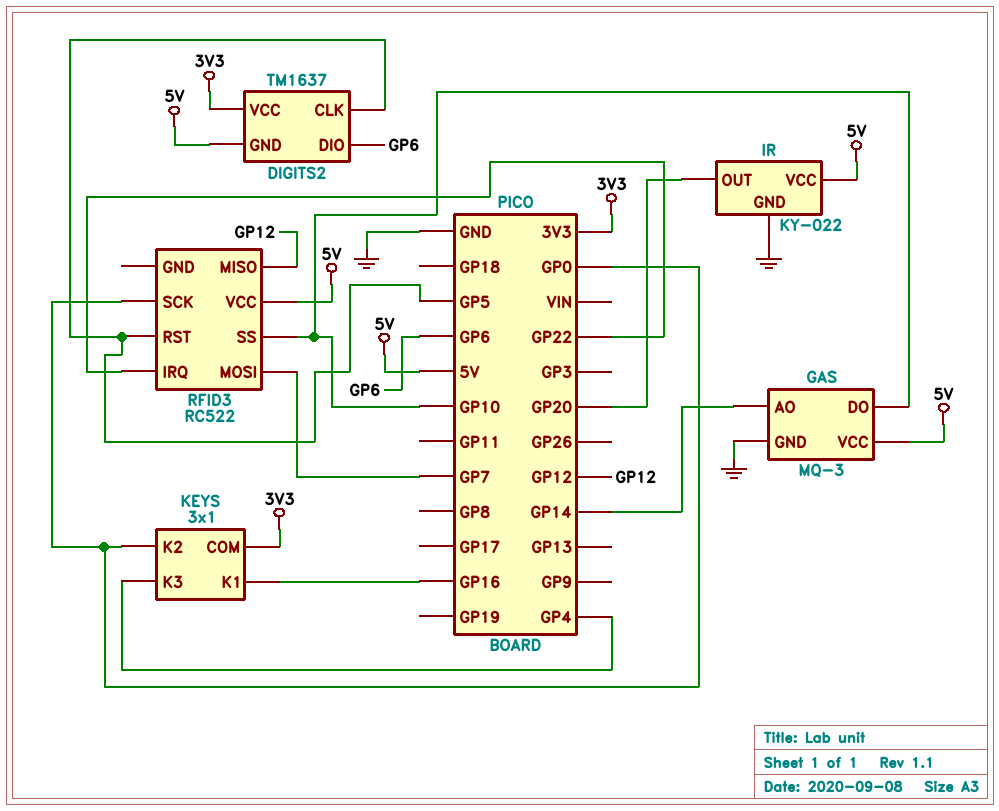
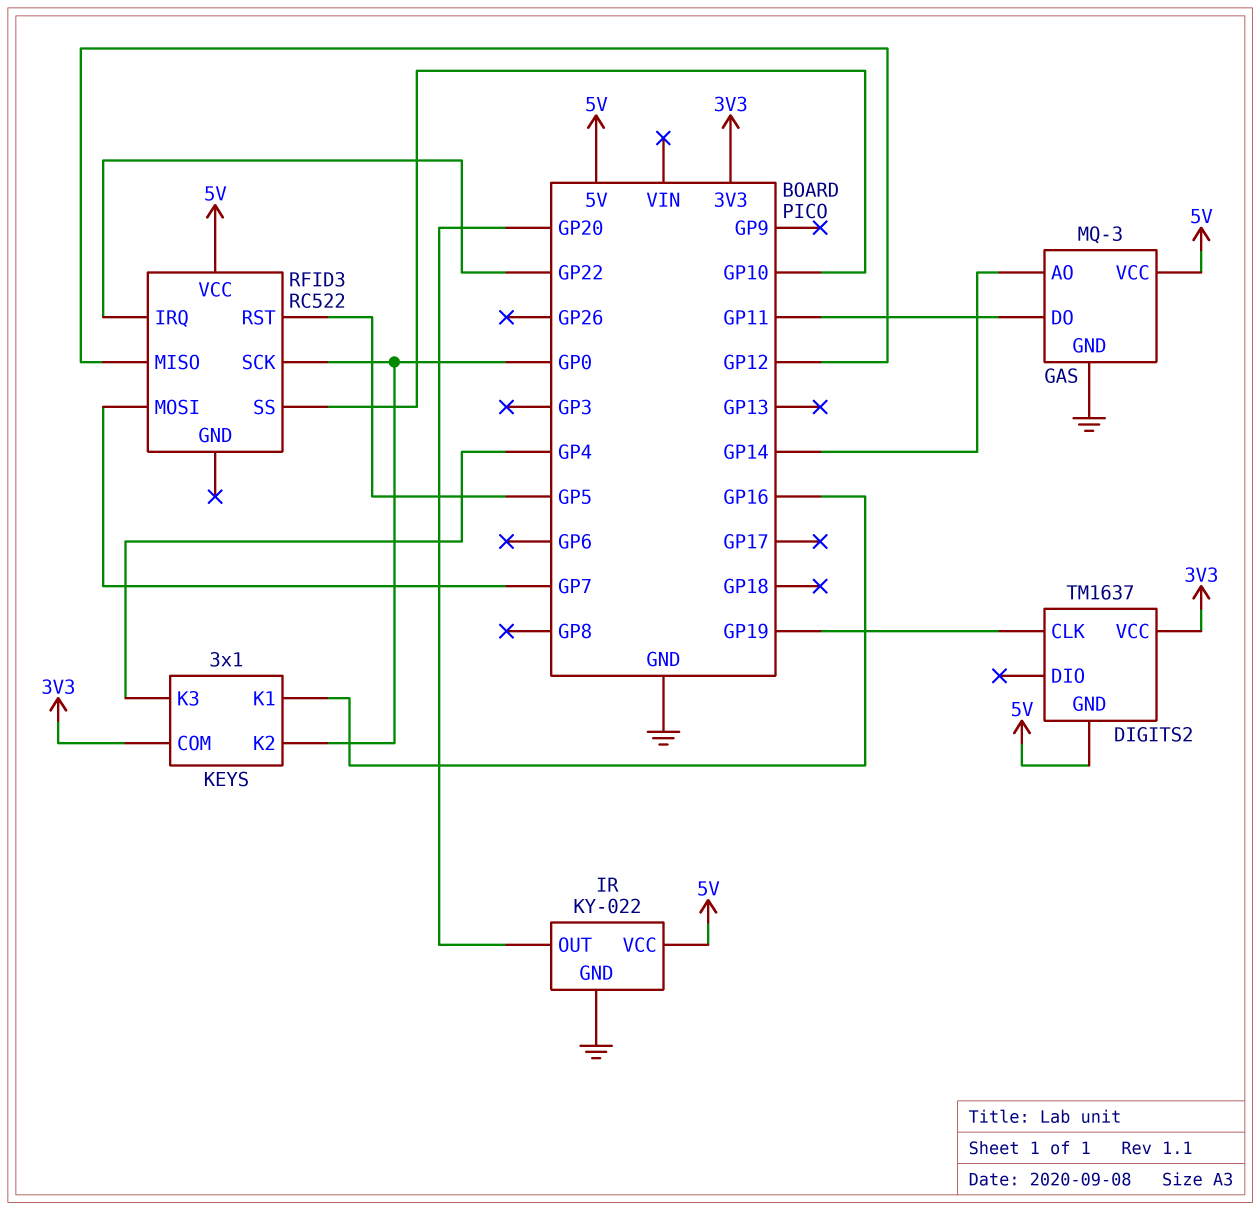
DIGITS2 pin CLK: GP5 -> GP19
DIGITS2 pin DIO: GP6 -> none
GAS pin DO: GP10 -> GP11

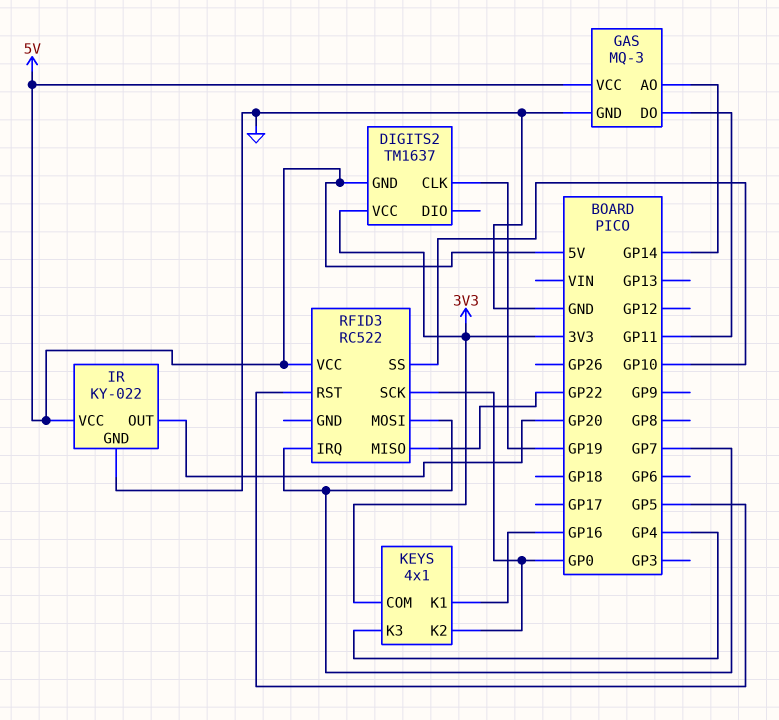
KEYS: 3x1 -> 4x1
RFID3 pin IRQ: GP22 -> GP7
RFID3 pin MISO: GP12 -> GP22

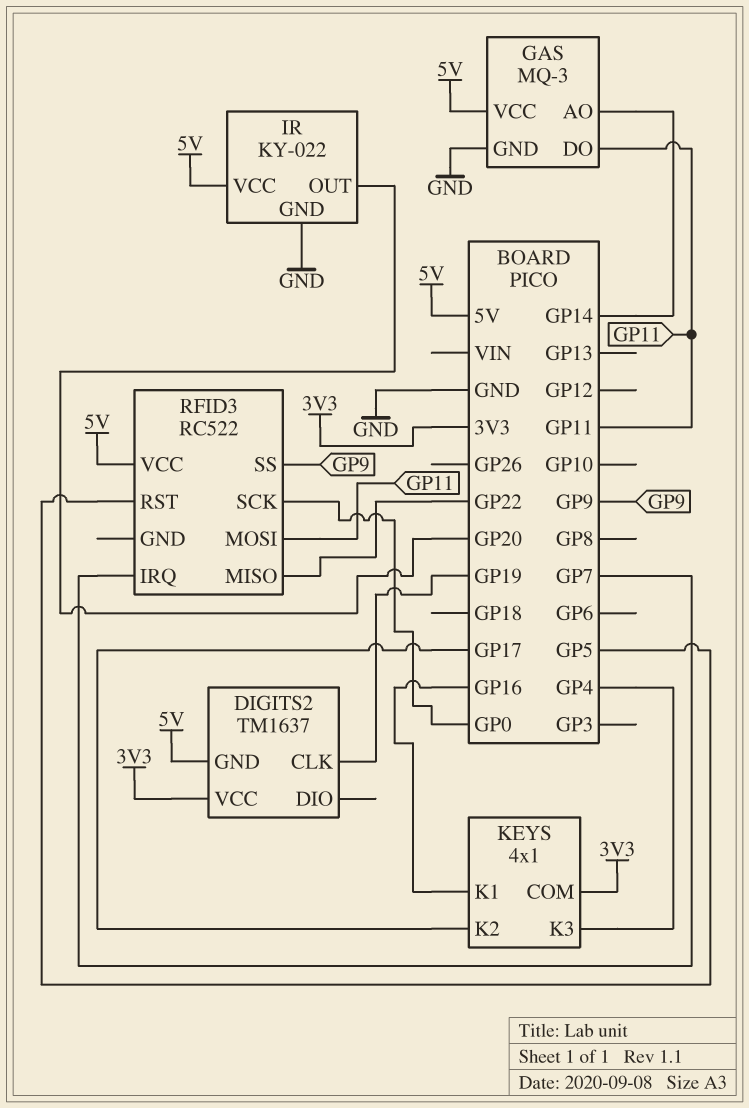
KEYS pin K2: GP0 -> GP17
RFID3 pin MOSI: GP7 -> GP11
RFID3 pin SS: GP10 -> GP9

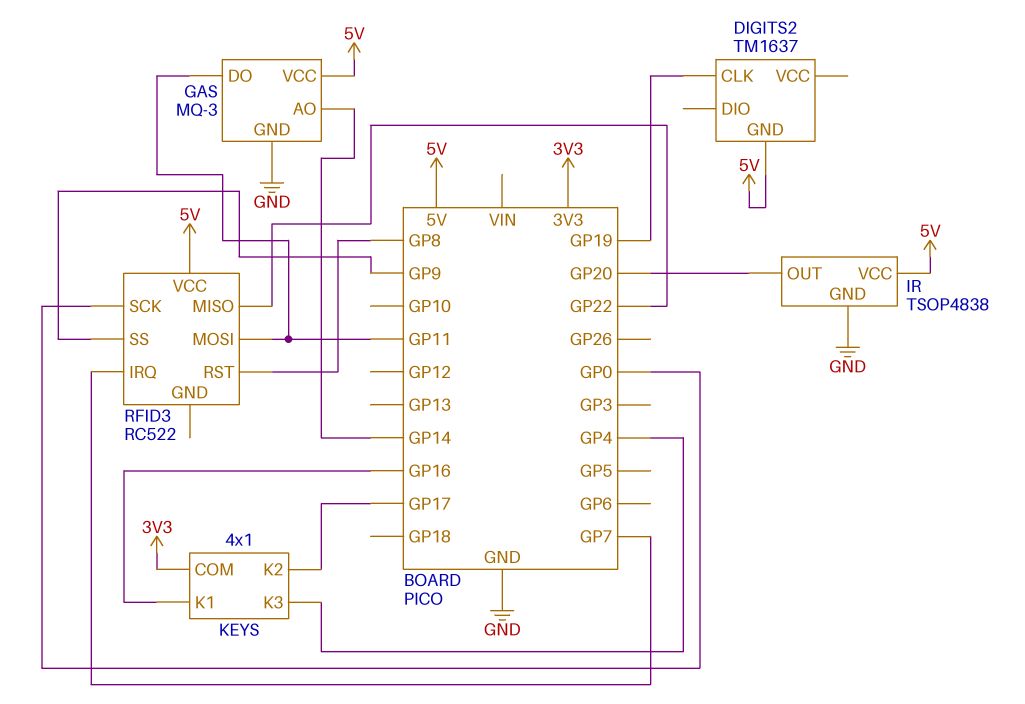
DIGITS2 pin VCC: 3V3 -> none
IR: KY-022 -> TSOP4838
RFID3 pin RST: GP5 -> GP8

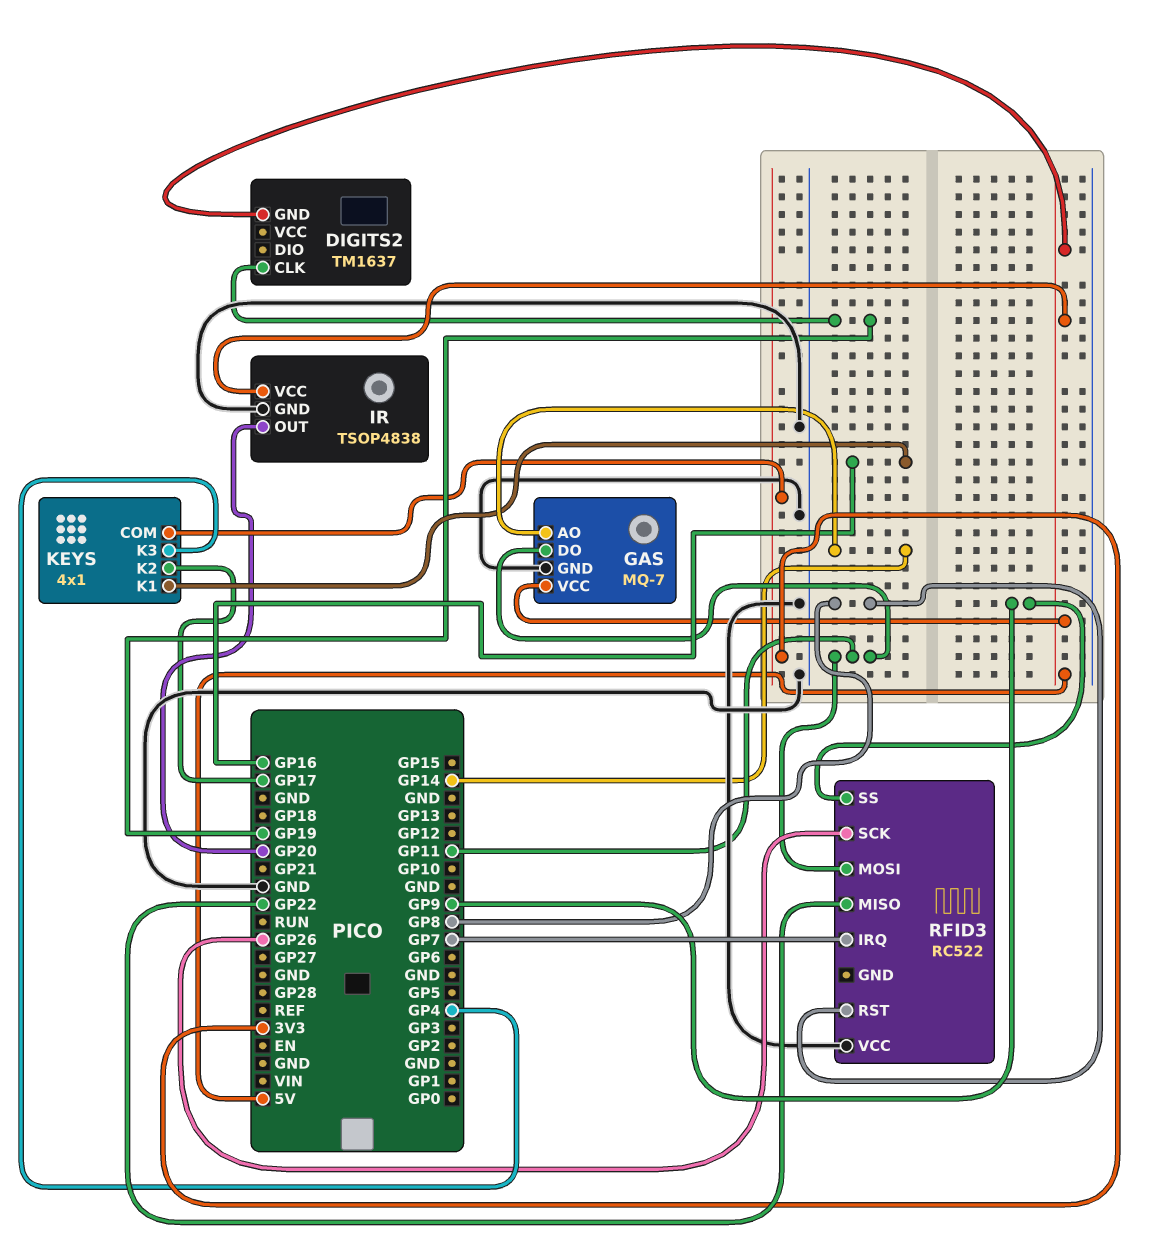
GAS: MQ-3 -> MQ-7
RFID3 pin SCK: GP0 -> GP26
RFID3 pin VCC: 5V -> GND

